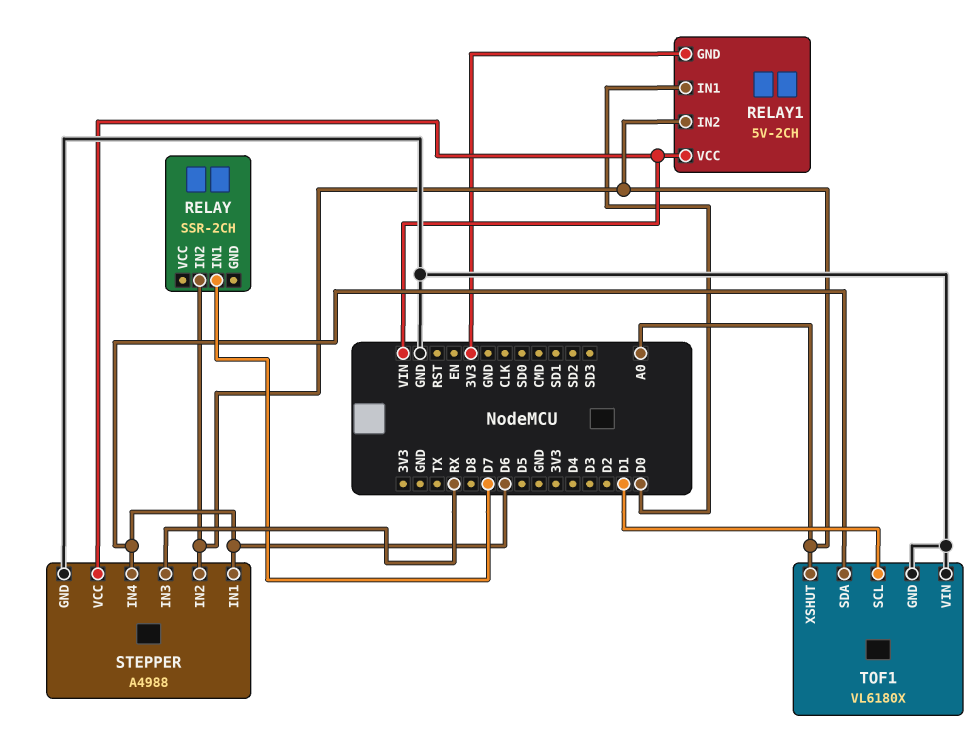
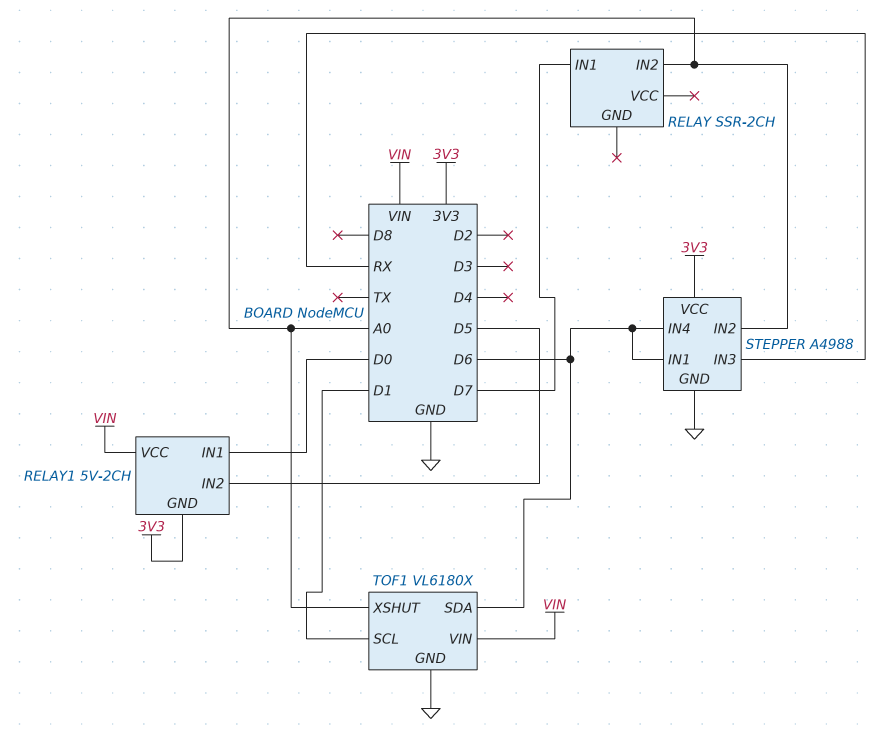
RELAY1 pin IN2: A0 -> D5
STEPPER pin VCC: VIN -> 3V3
TOF1 pin VIN: GND -> VIN

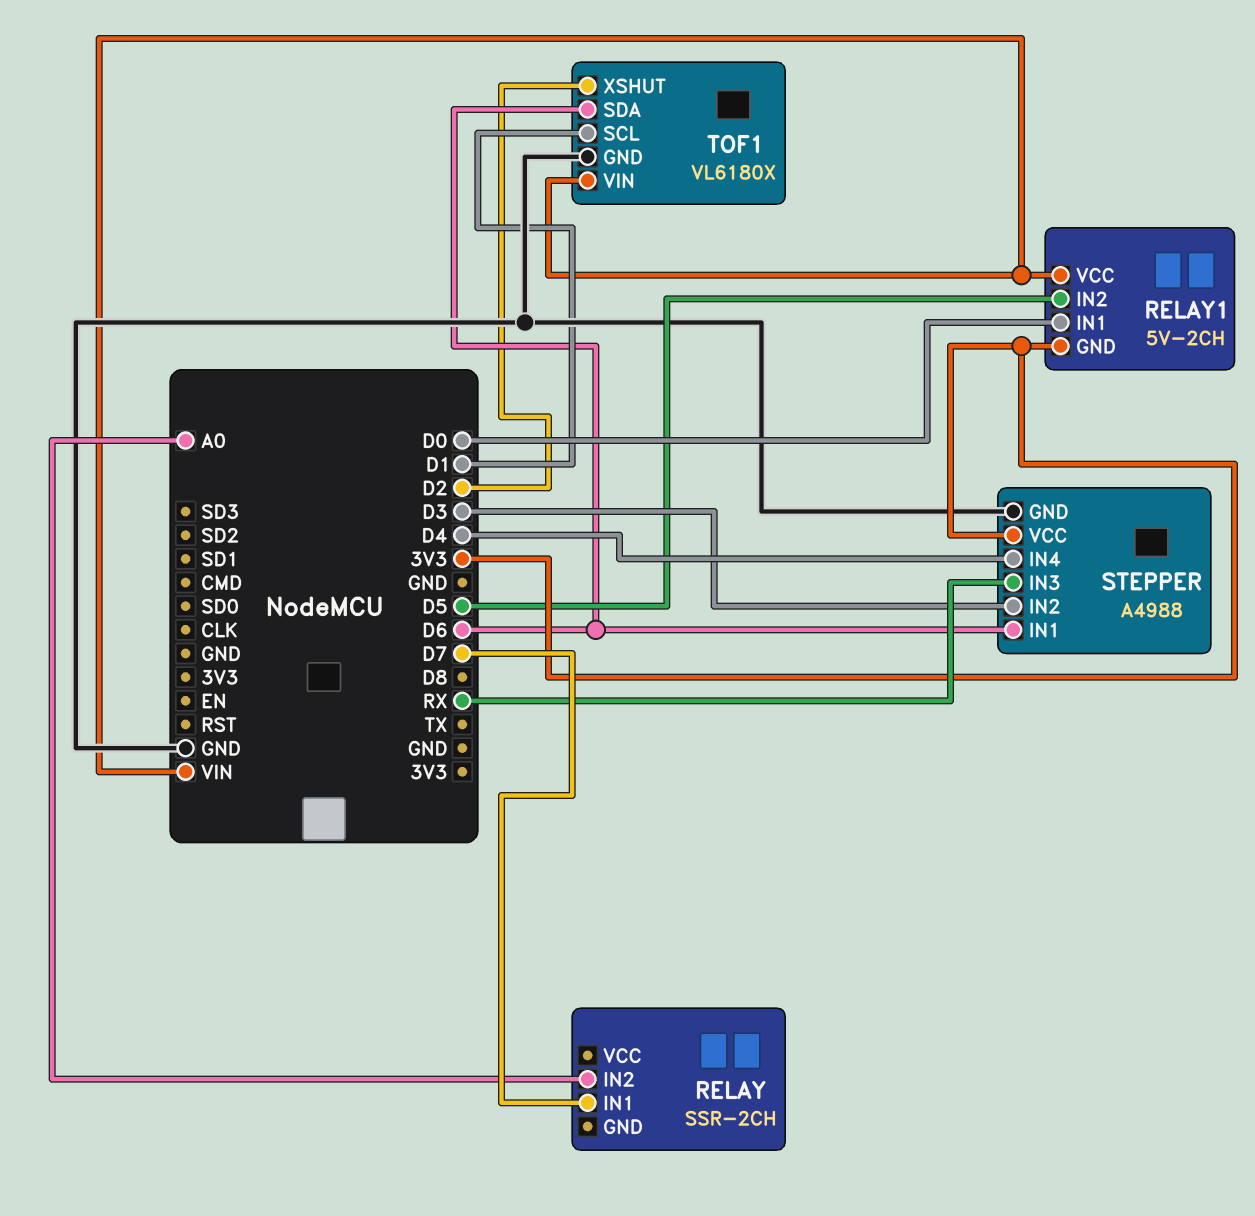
STEPPER pin IN2: A0 -> D3
STEPPER pin IN4: D6 -> D4
TOF1 pin XSHUT: A0 -> D2

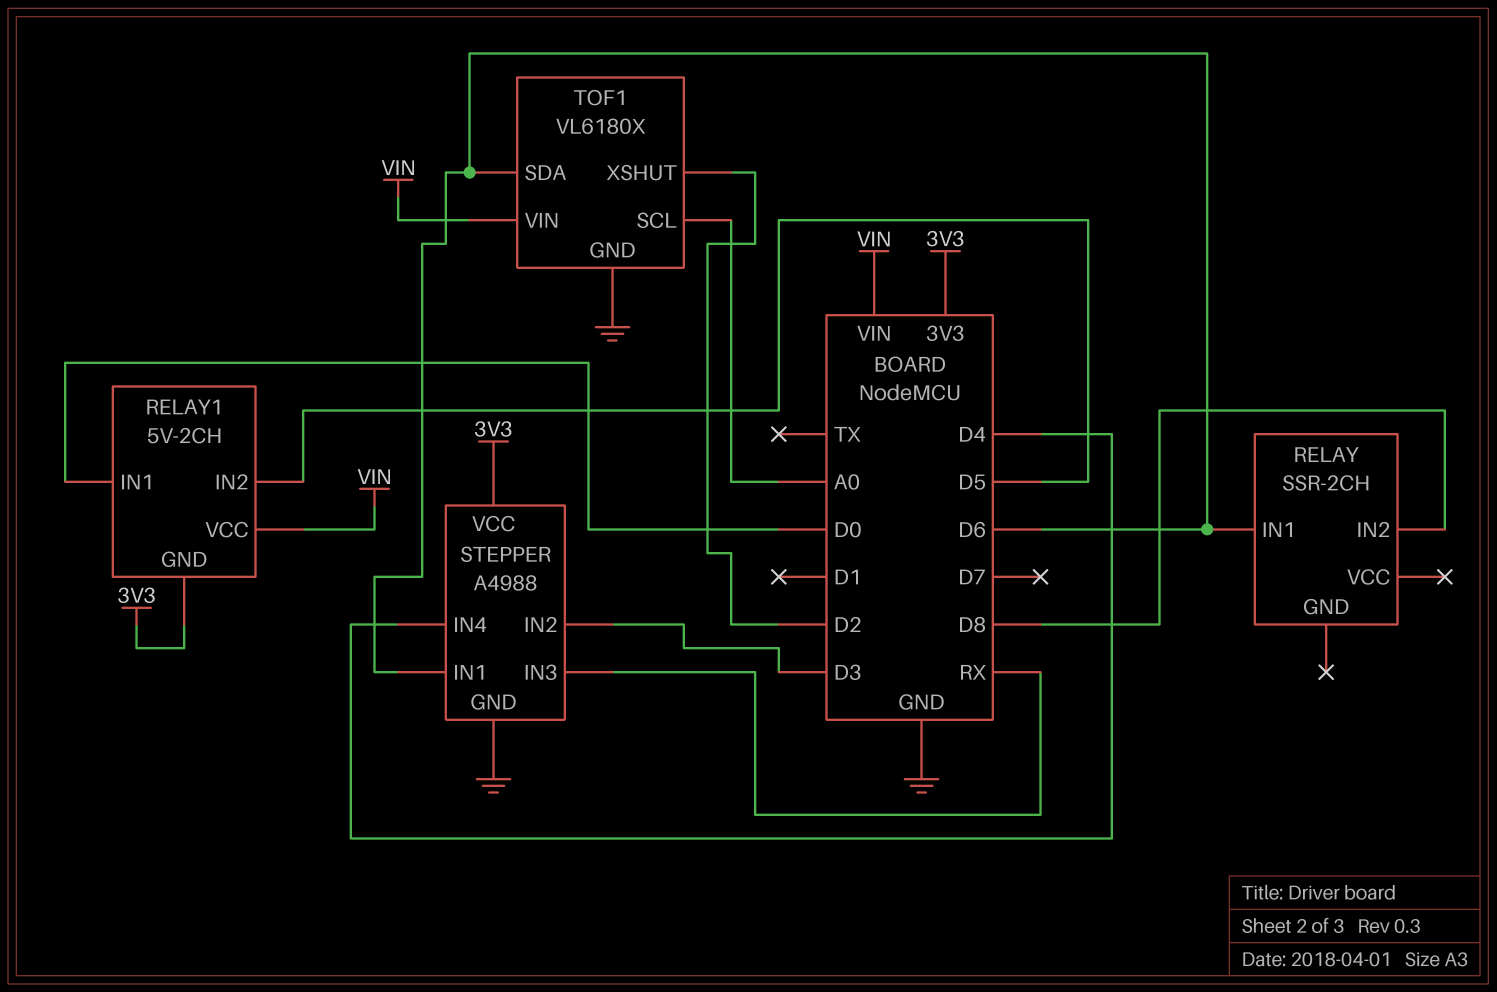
RELAY pin IN1: D7 -> D6
RELAY pin IN2: A0 -> D8
TOF1 pin SCL: D1 -> A0

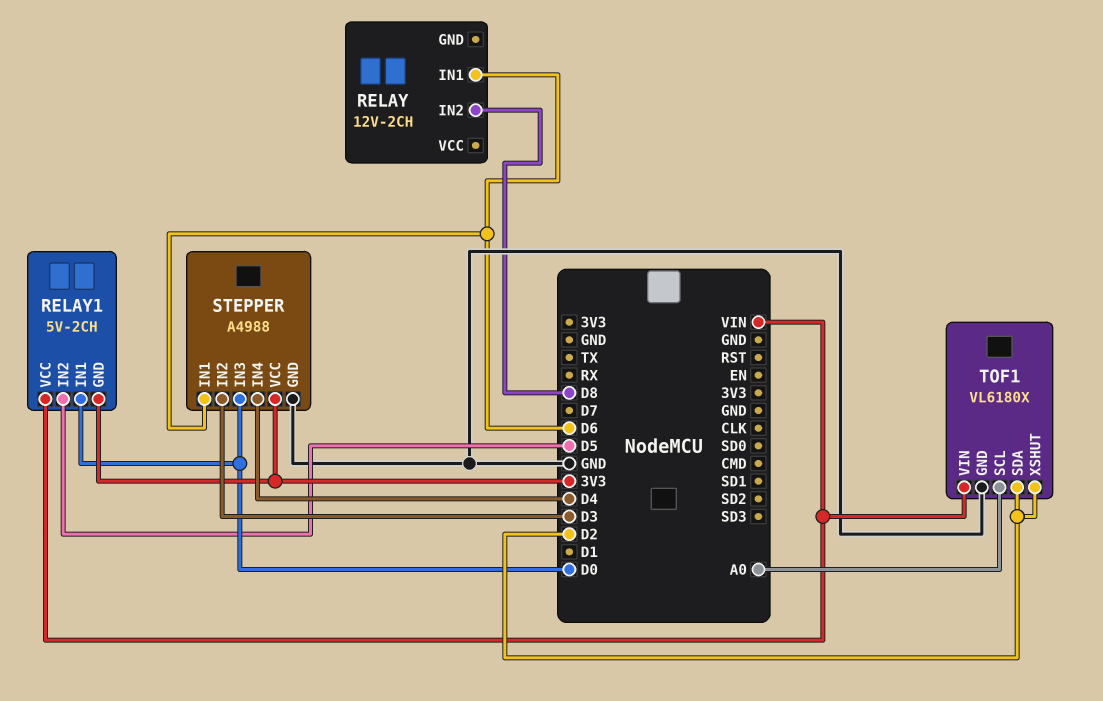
RELAY: SSR-2CH -> 12V-2CH
STEPPER pin IN3: RX -> D0
TOF1 pin SDA: D6 -> D2

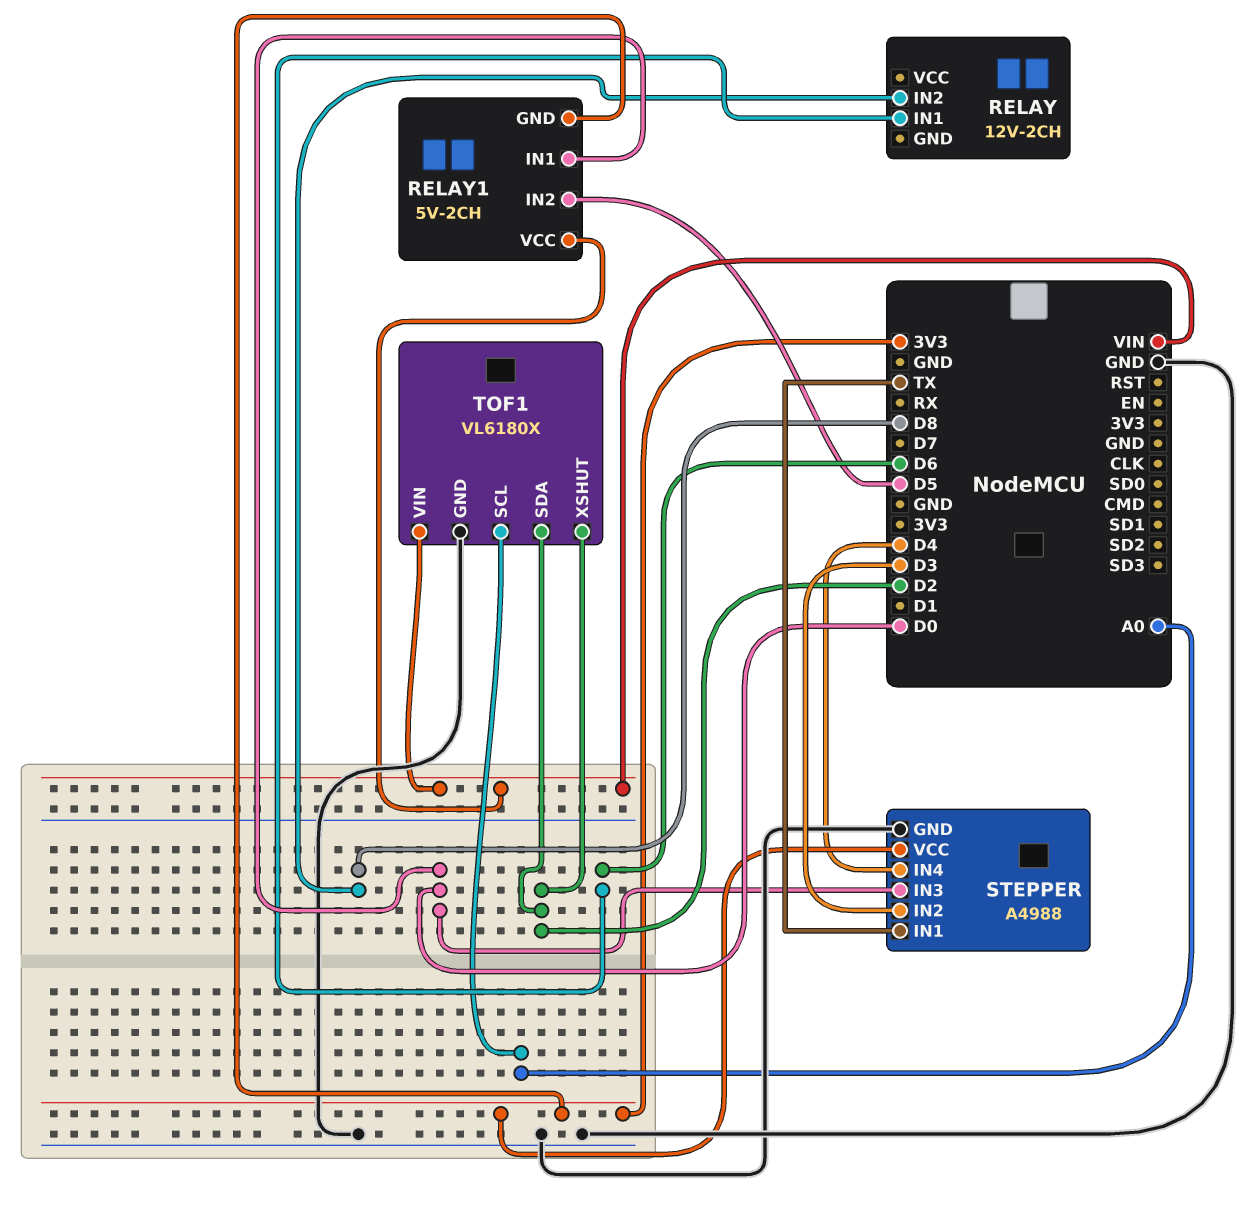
STEPPER pin IN1: D6 -> TX

